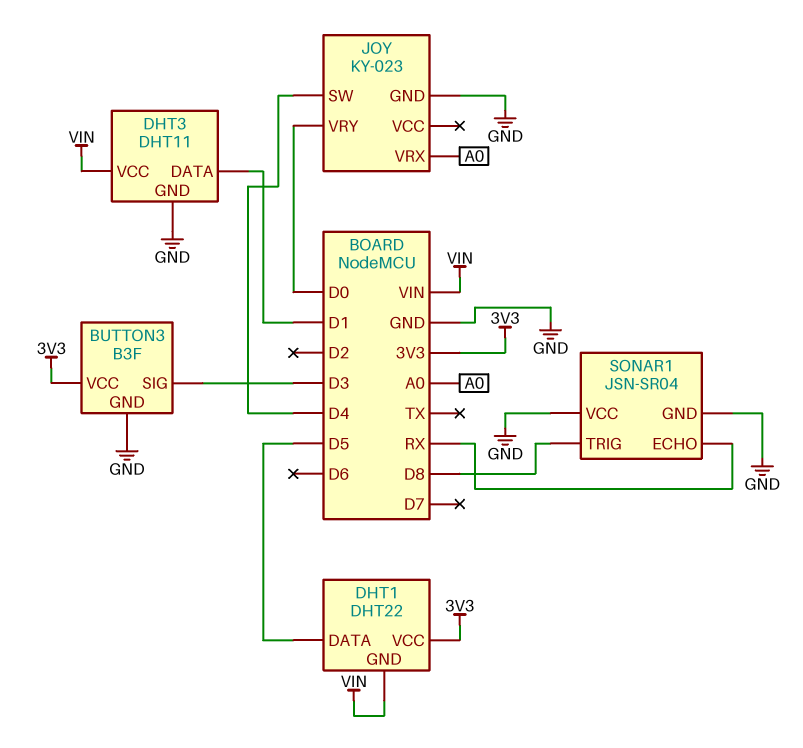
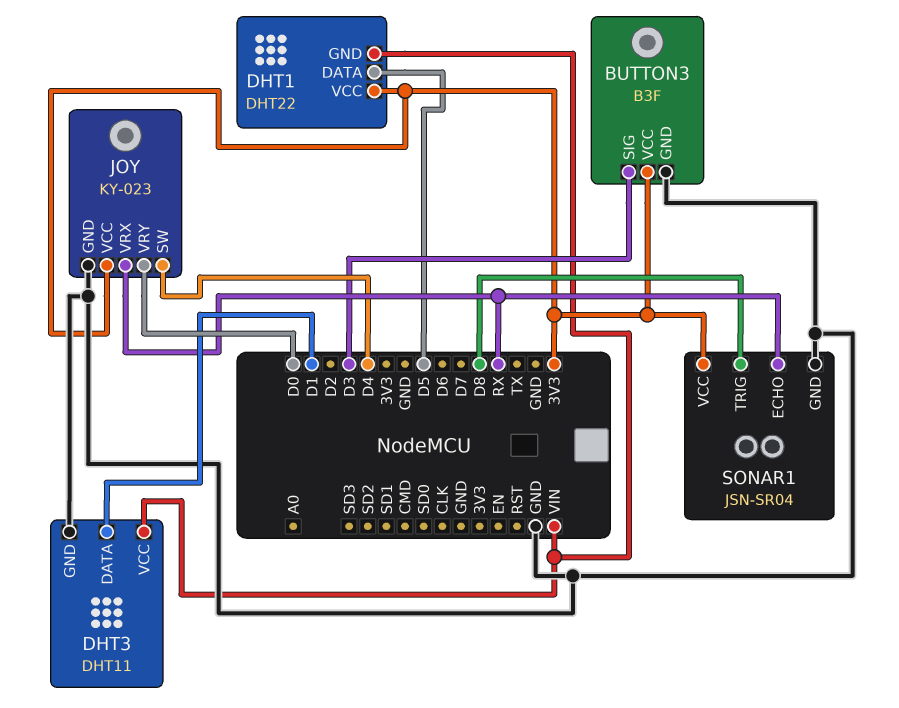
JOY pin VCC: none -> 3V3
JOY pin VRX: A0 -> RX
SONAR1 pin VCC: GND -> 3V3

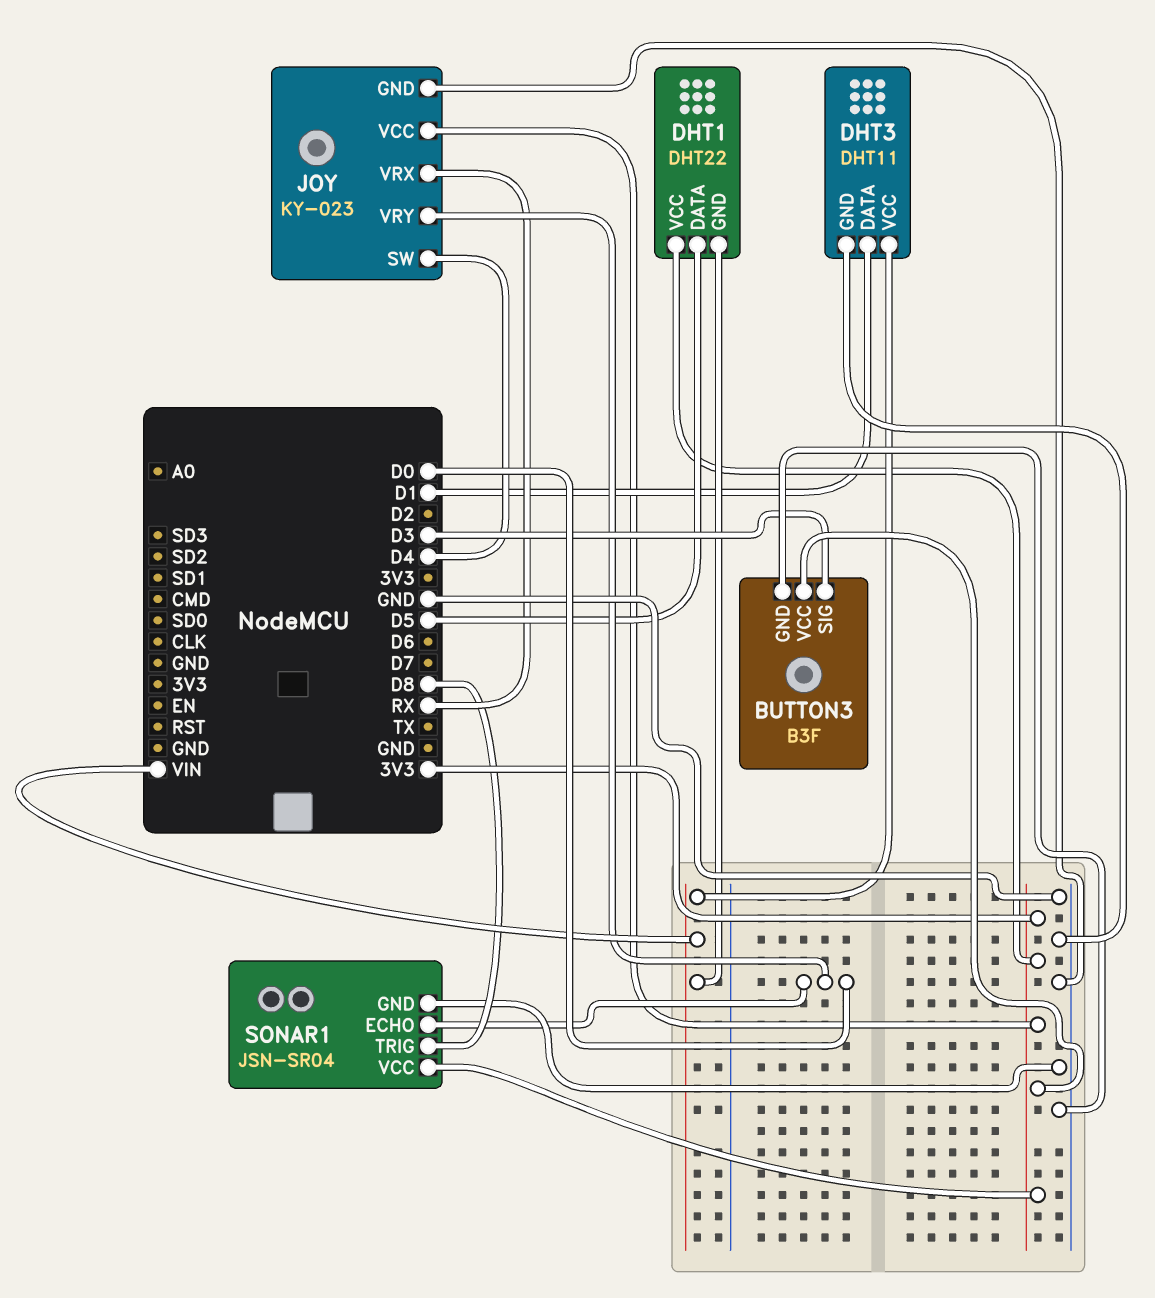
SONAR1 pin ECHO: RX -> D0

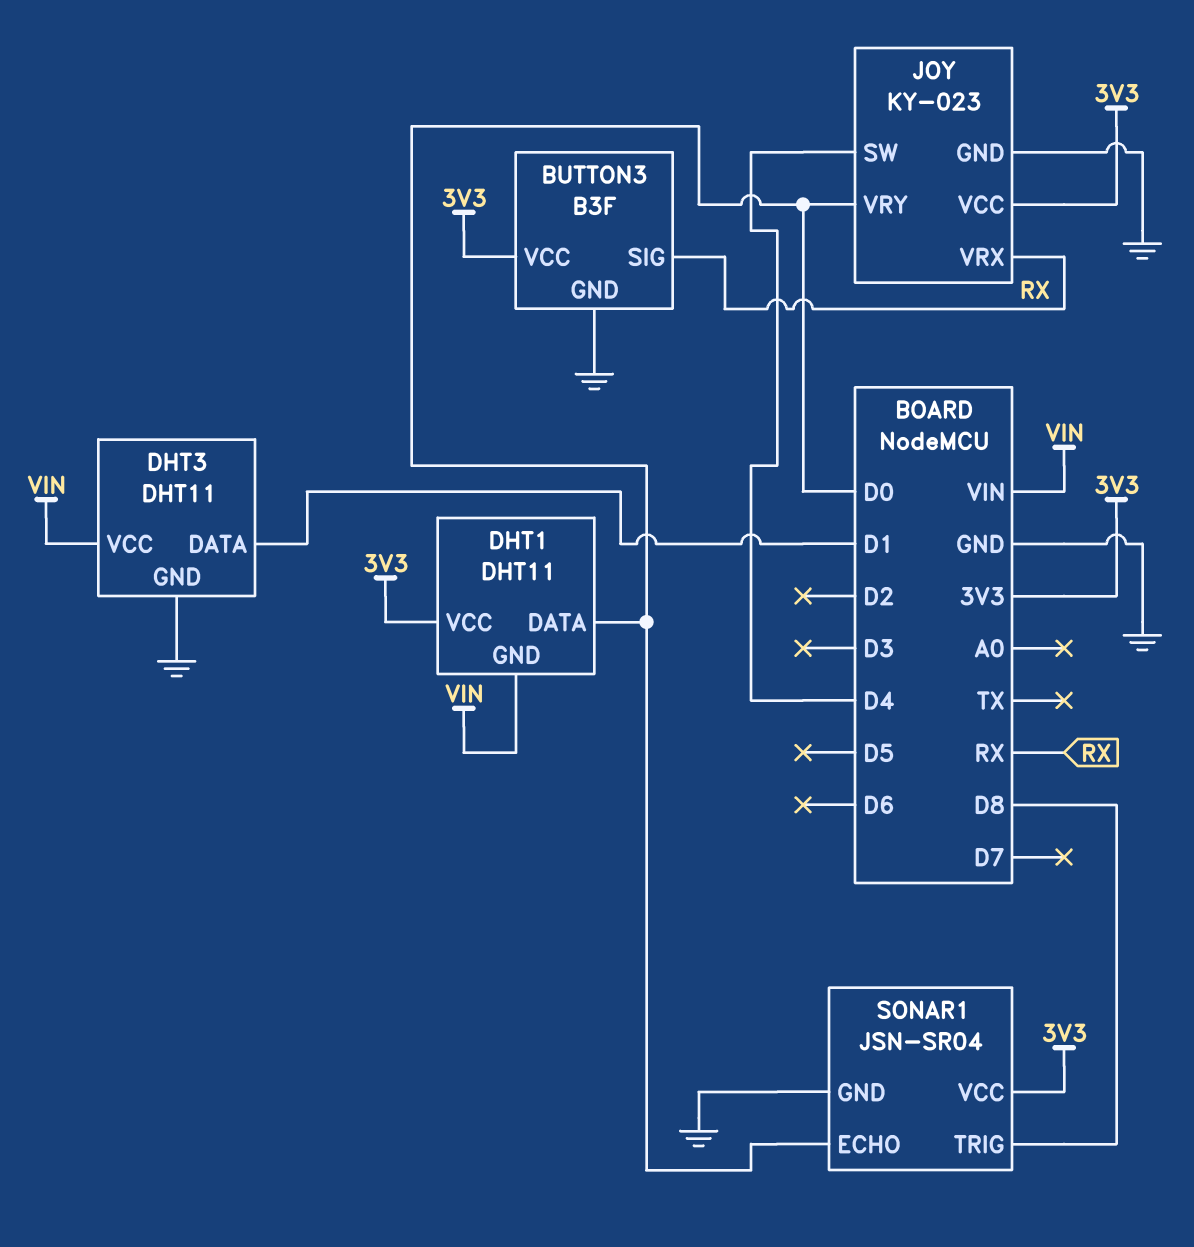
BUTTON3 pin SIG: D3 -> RX
DHT1: DHT22 -> DHT11
DHT1 pin DATA: D5 -> D0

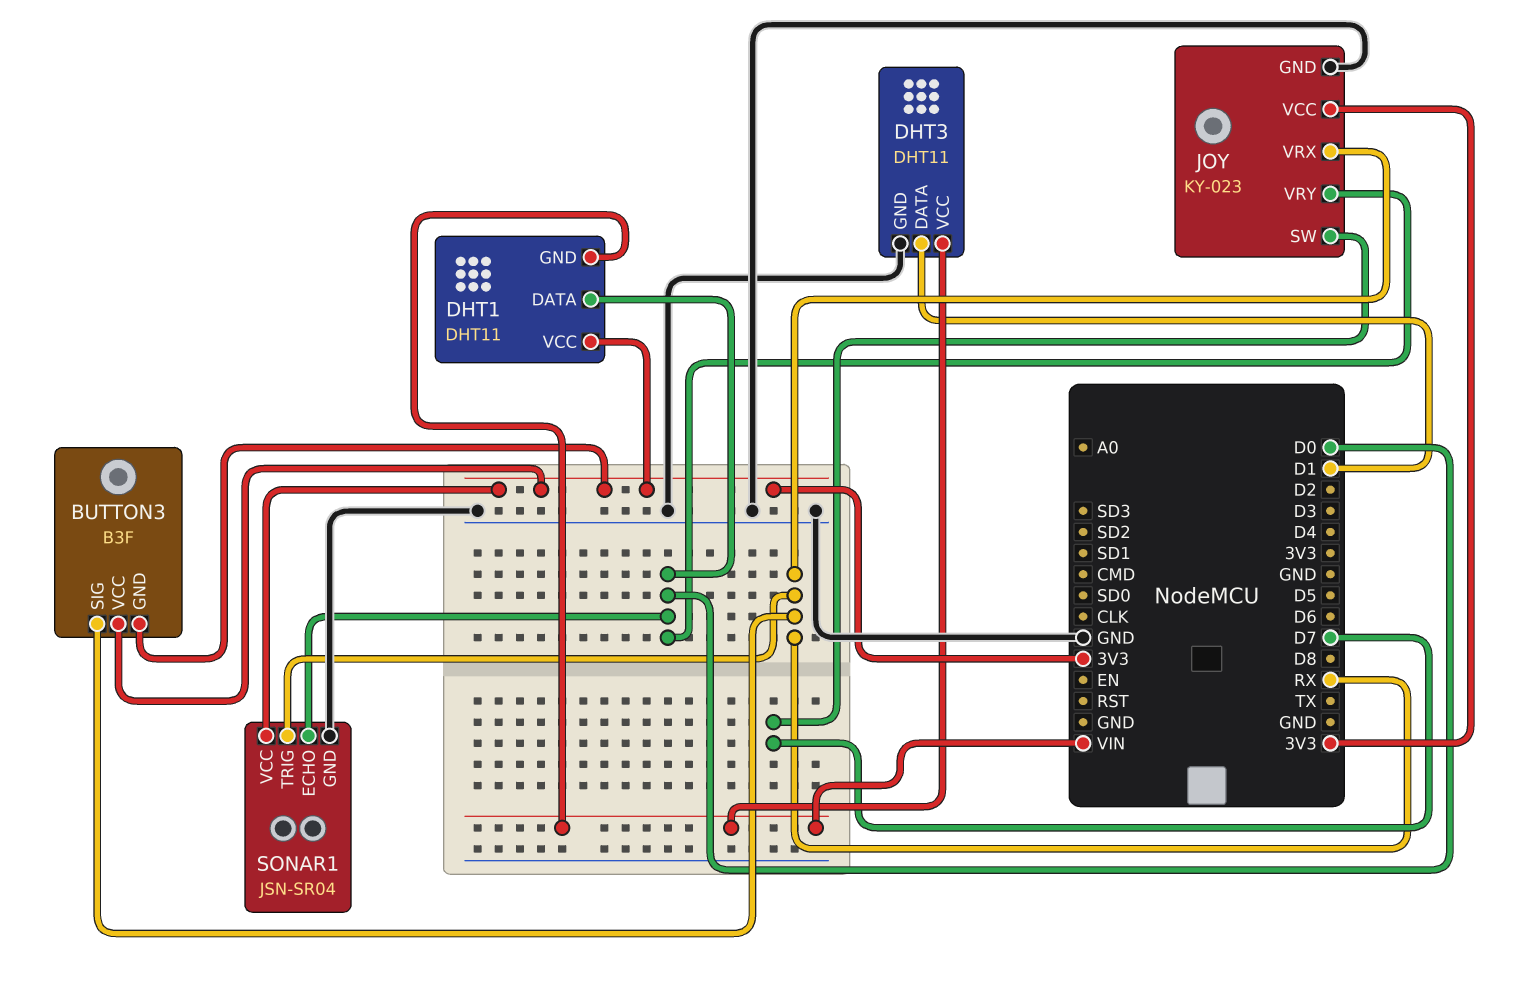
BUTTON3 pin GND: GND -> 3V3
JOY pin SW: D4 -> D7
SONAR1 pin TRIG: D8 -> RX

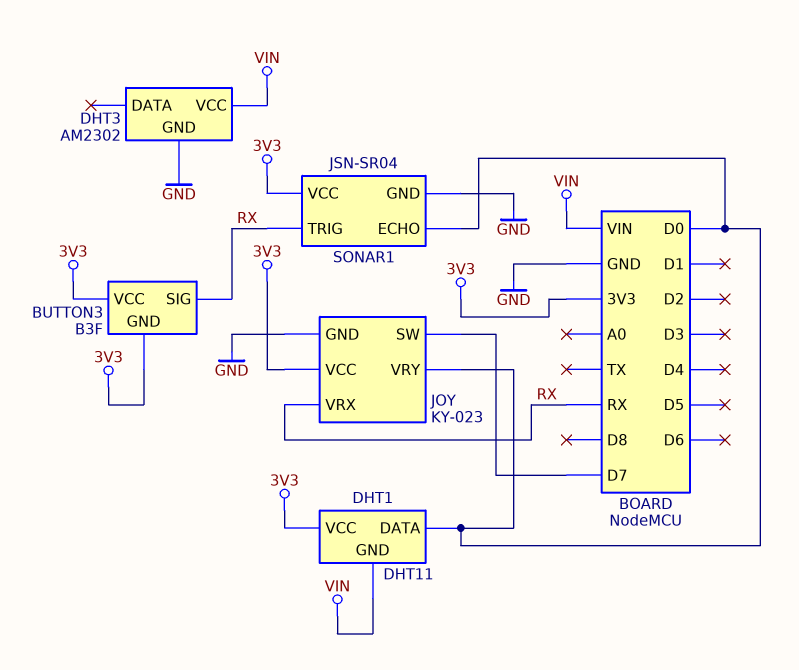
DHT3: DHT11 -> AM2302
DHT3 pin DATA: D1 -> none

